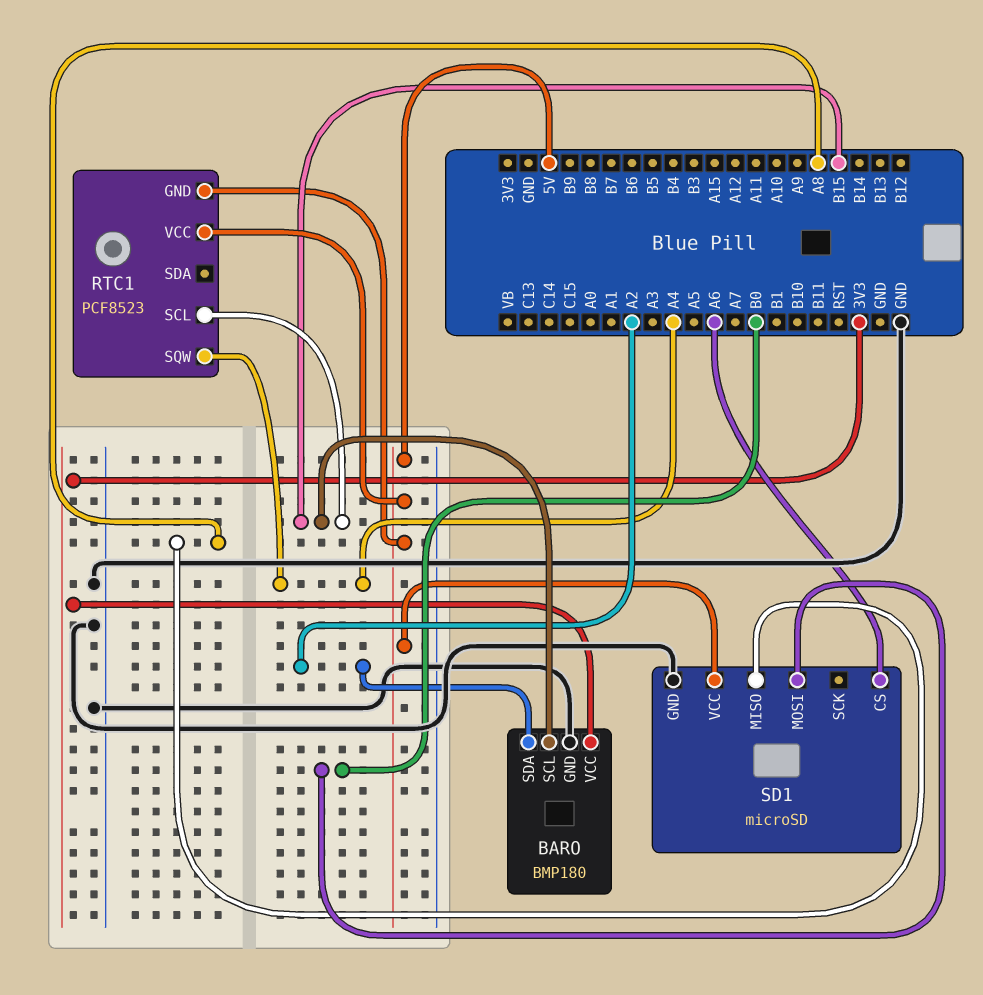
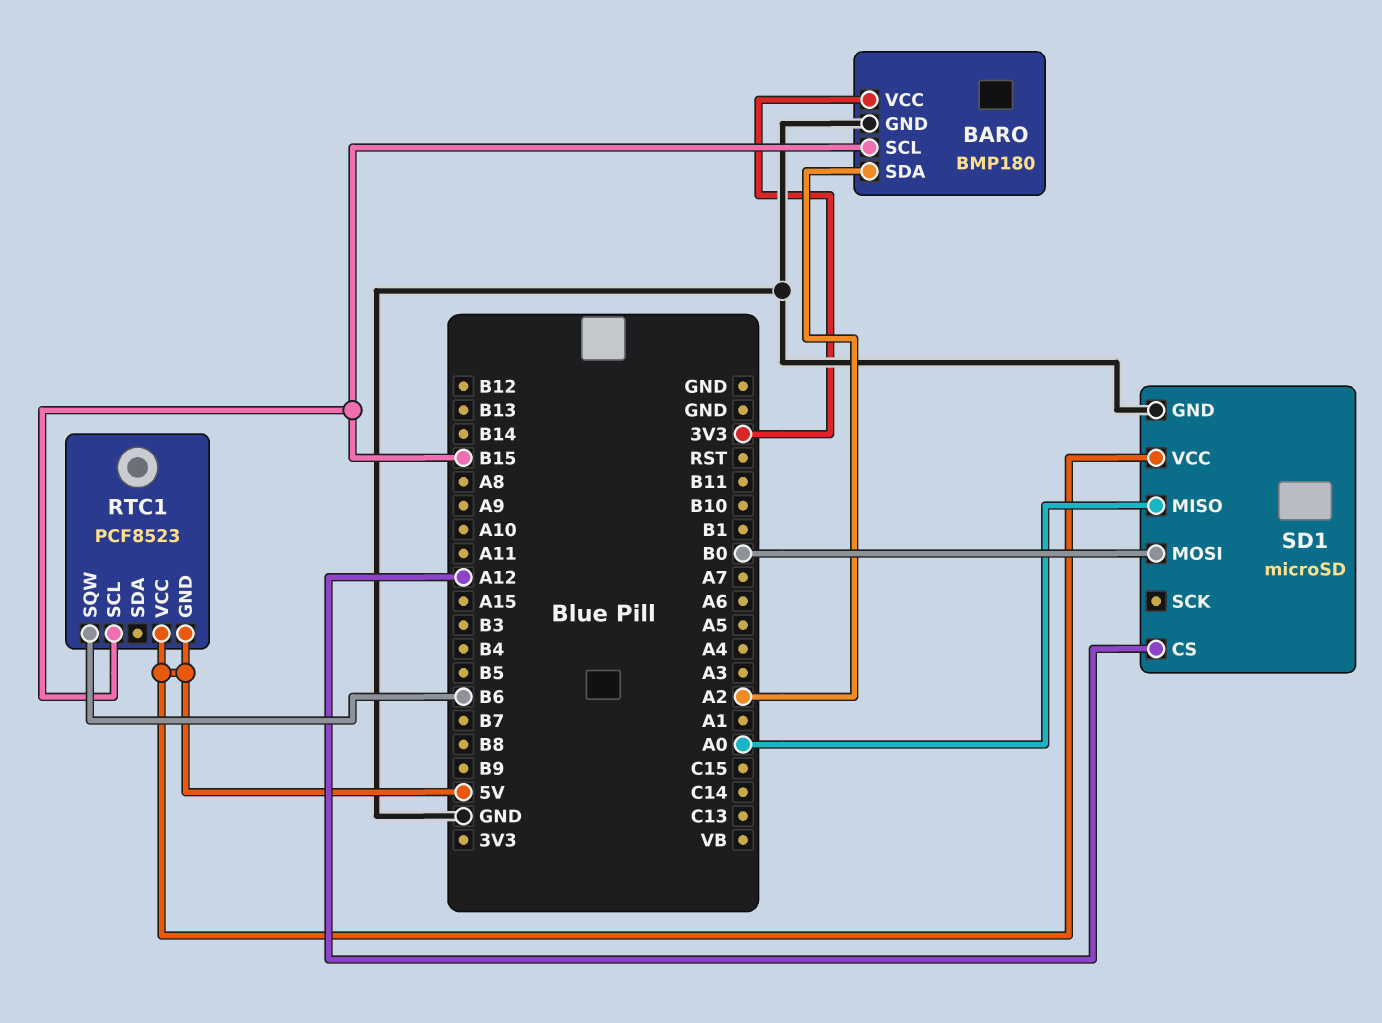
RTC1 pin SQW: A4 -> B6
SD1 pin CS: A6 -> A12
SD1 pin MISO: A8 -> A0

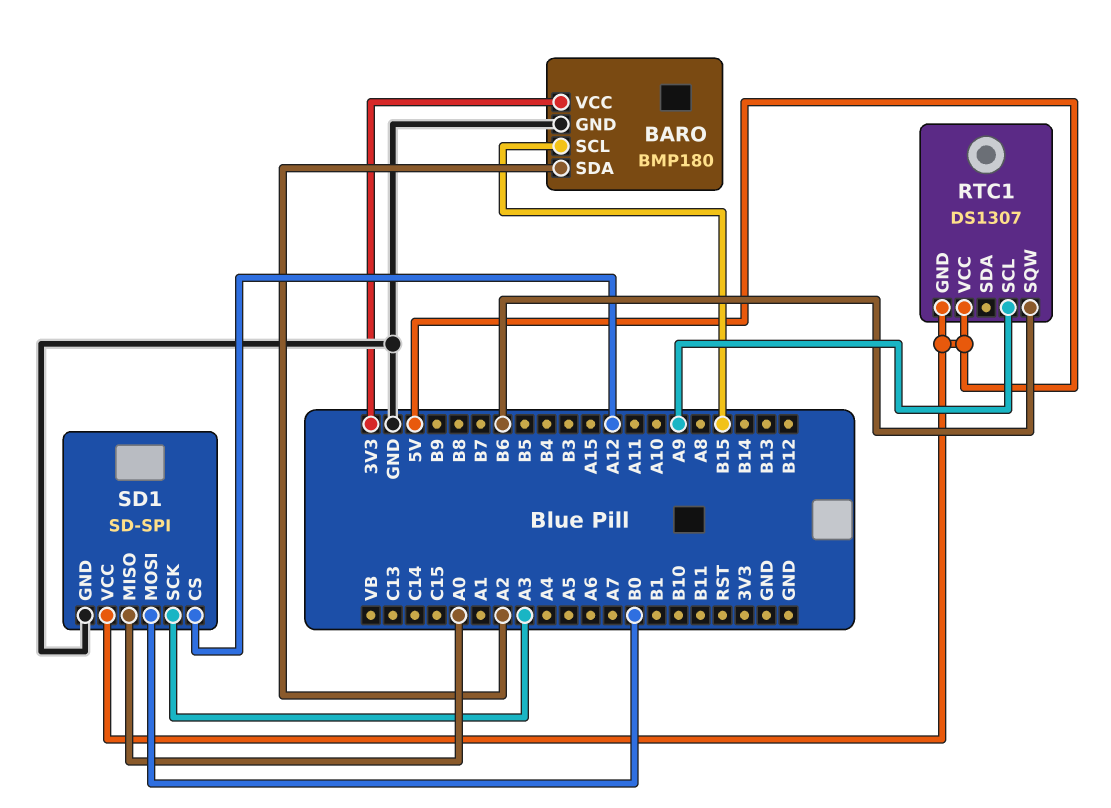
RTC1: PCF8523 -> DS1307
RTC1 pin SCL: B15 -> A9
SD1: microSD -> SD-SPI
SD1 pin SCK: none -> A3

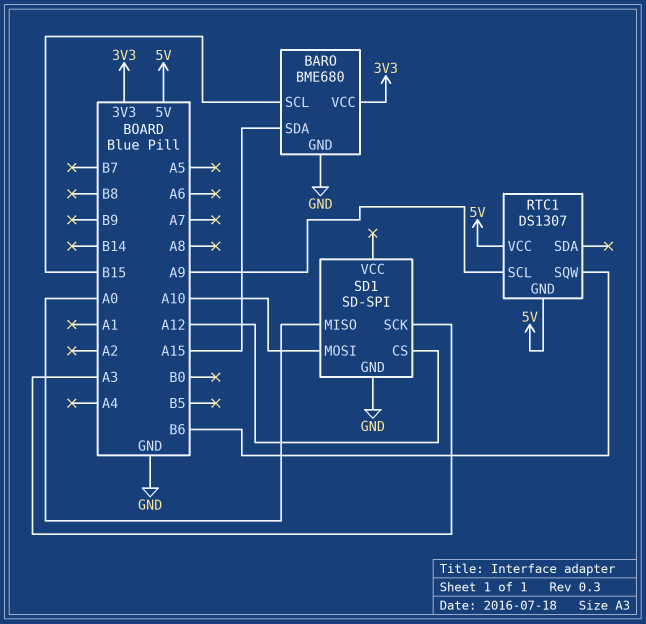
BARO: BMP180 -> BME680
BARO pin SDA: A2 -> A15
SD1 pin MOSI: B0 -> A10
SD1 pin VCC: 5V -> none

